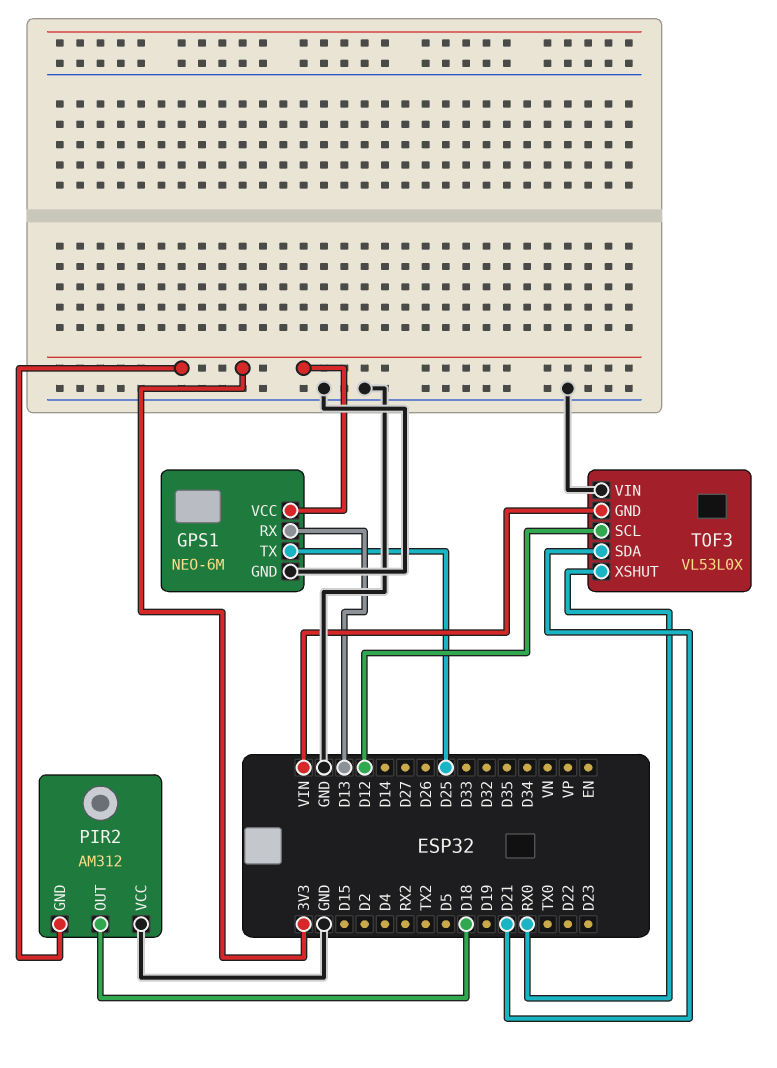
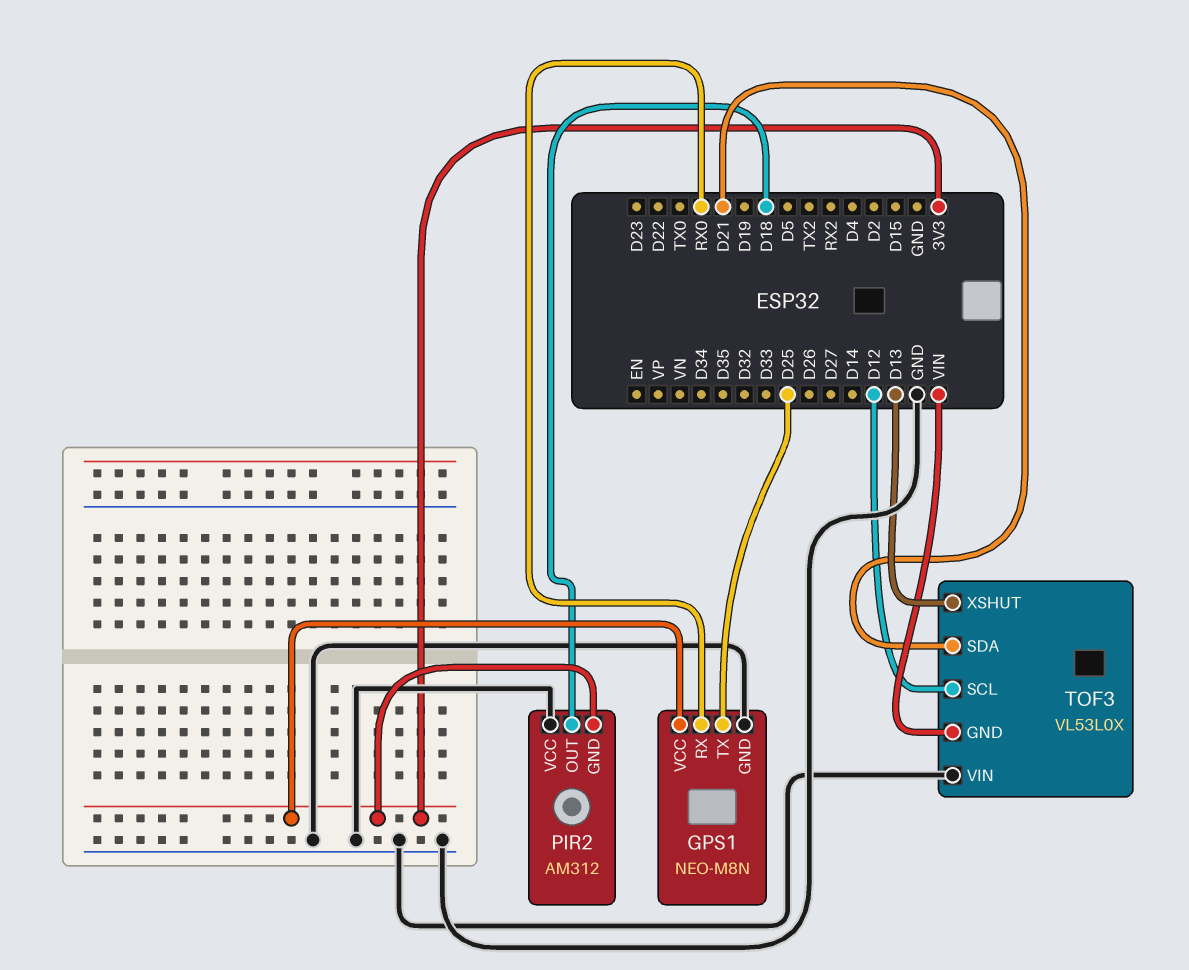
GPS1: NEO-6M -> NEO-M8N
GPS1 pin RX: D13 -> RX0
TOF3 pin XSHUT: RX0 -> D13

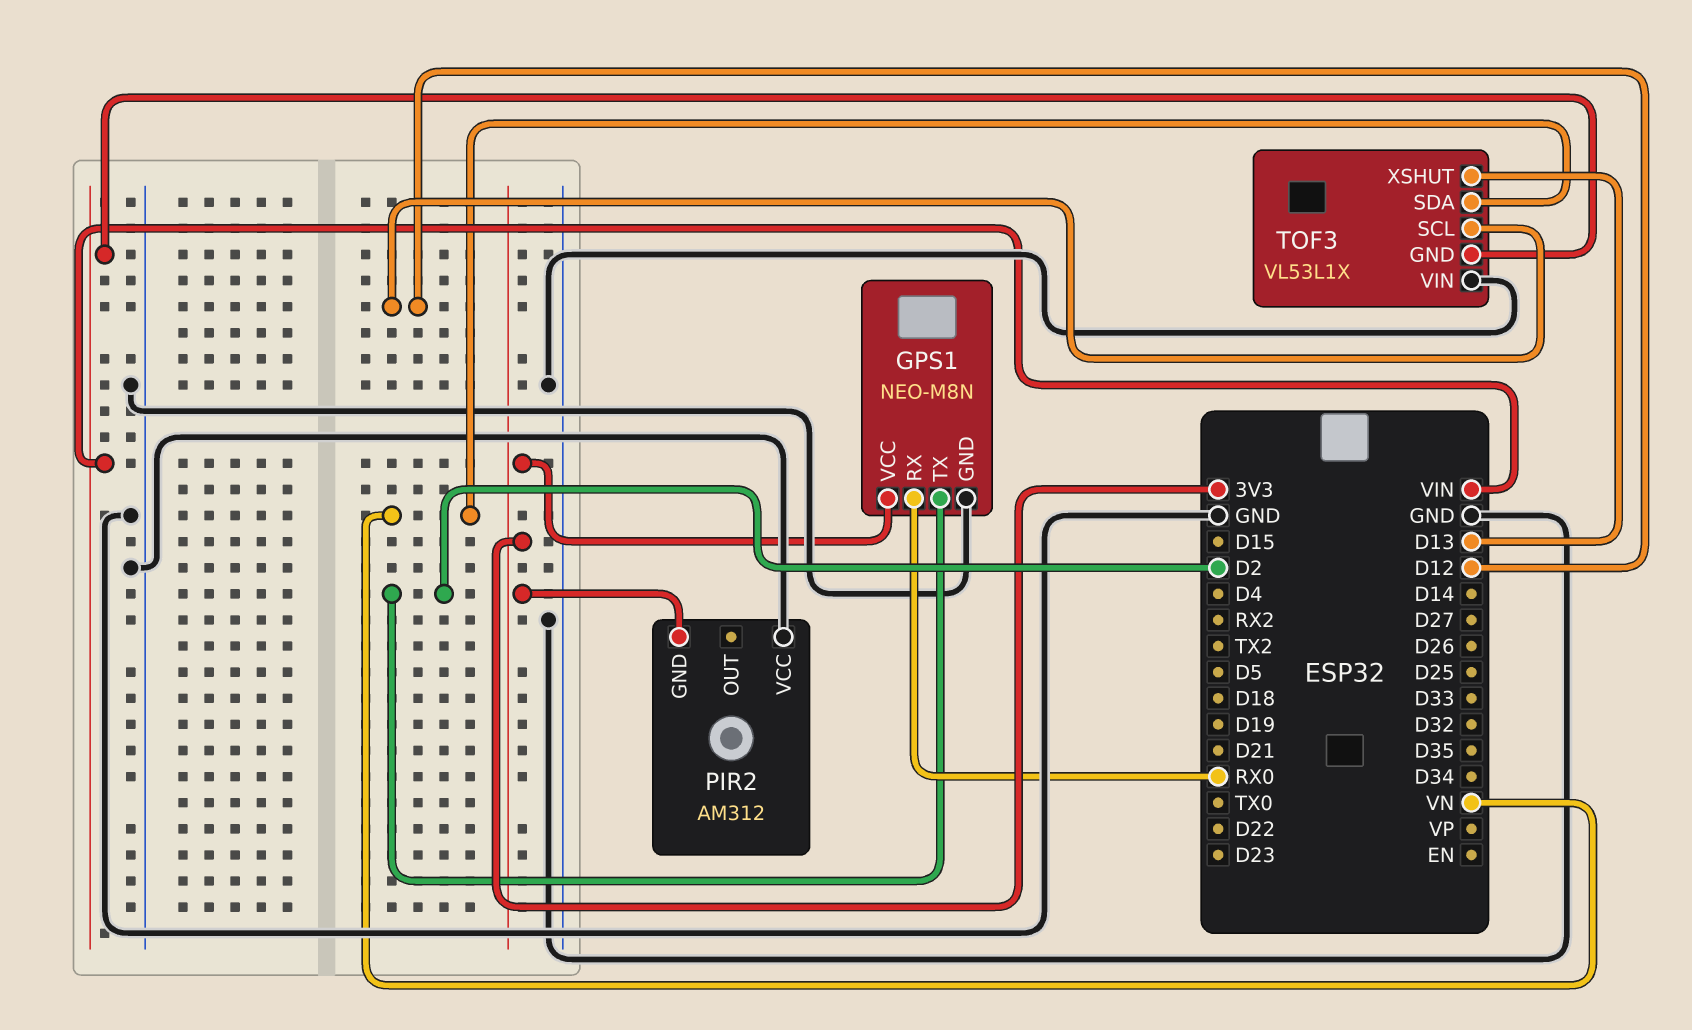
GPS1 pin TX: D25 -> D2
PIR2 pin OUT: D18 -> none
TOF3: VL53L0X -> VL53L1X
TOF3 pin SDA: D21 -> VN

